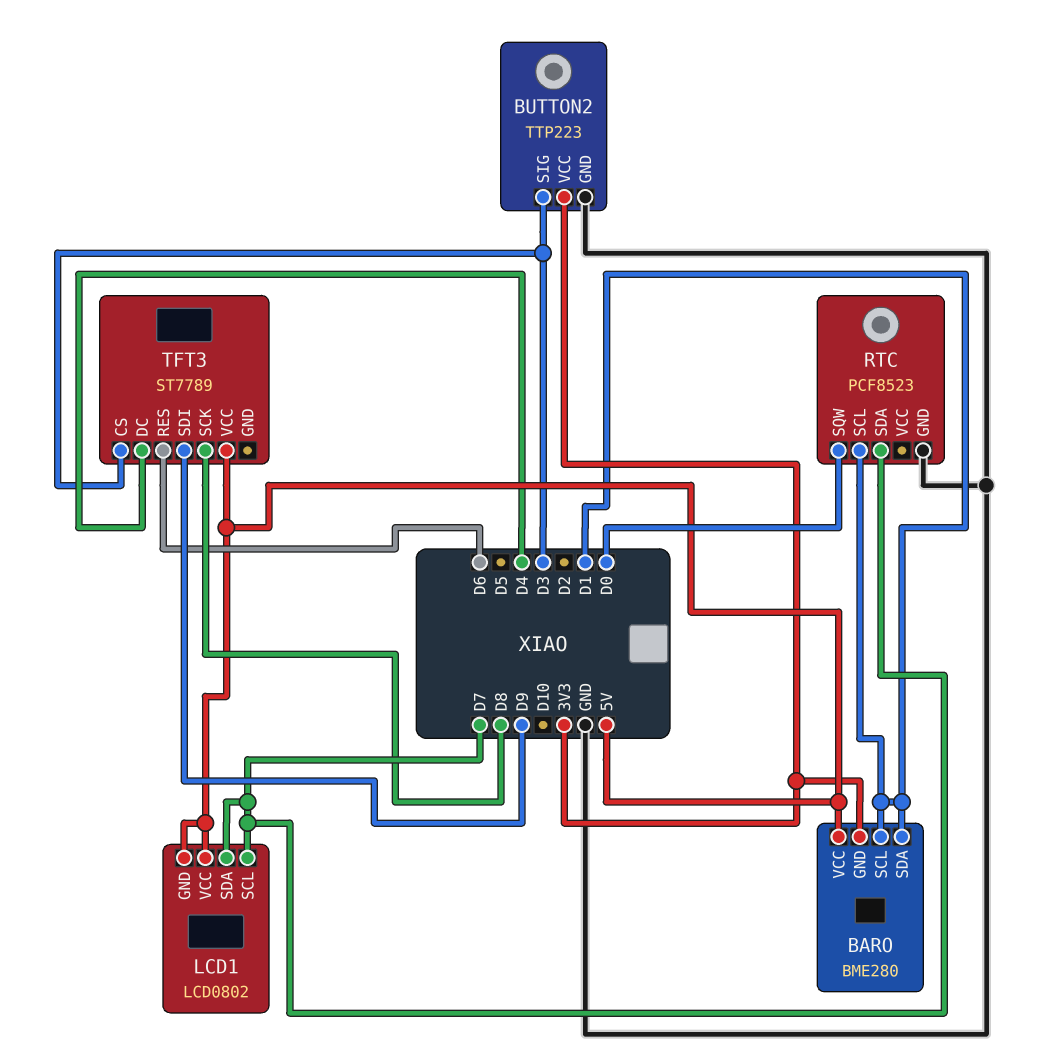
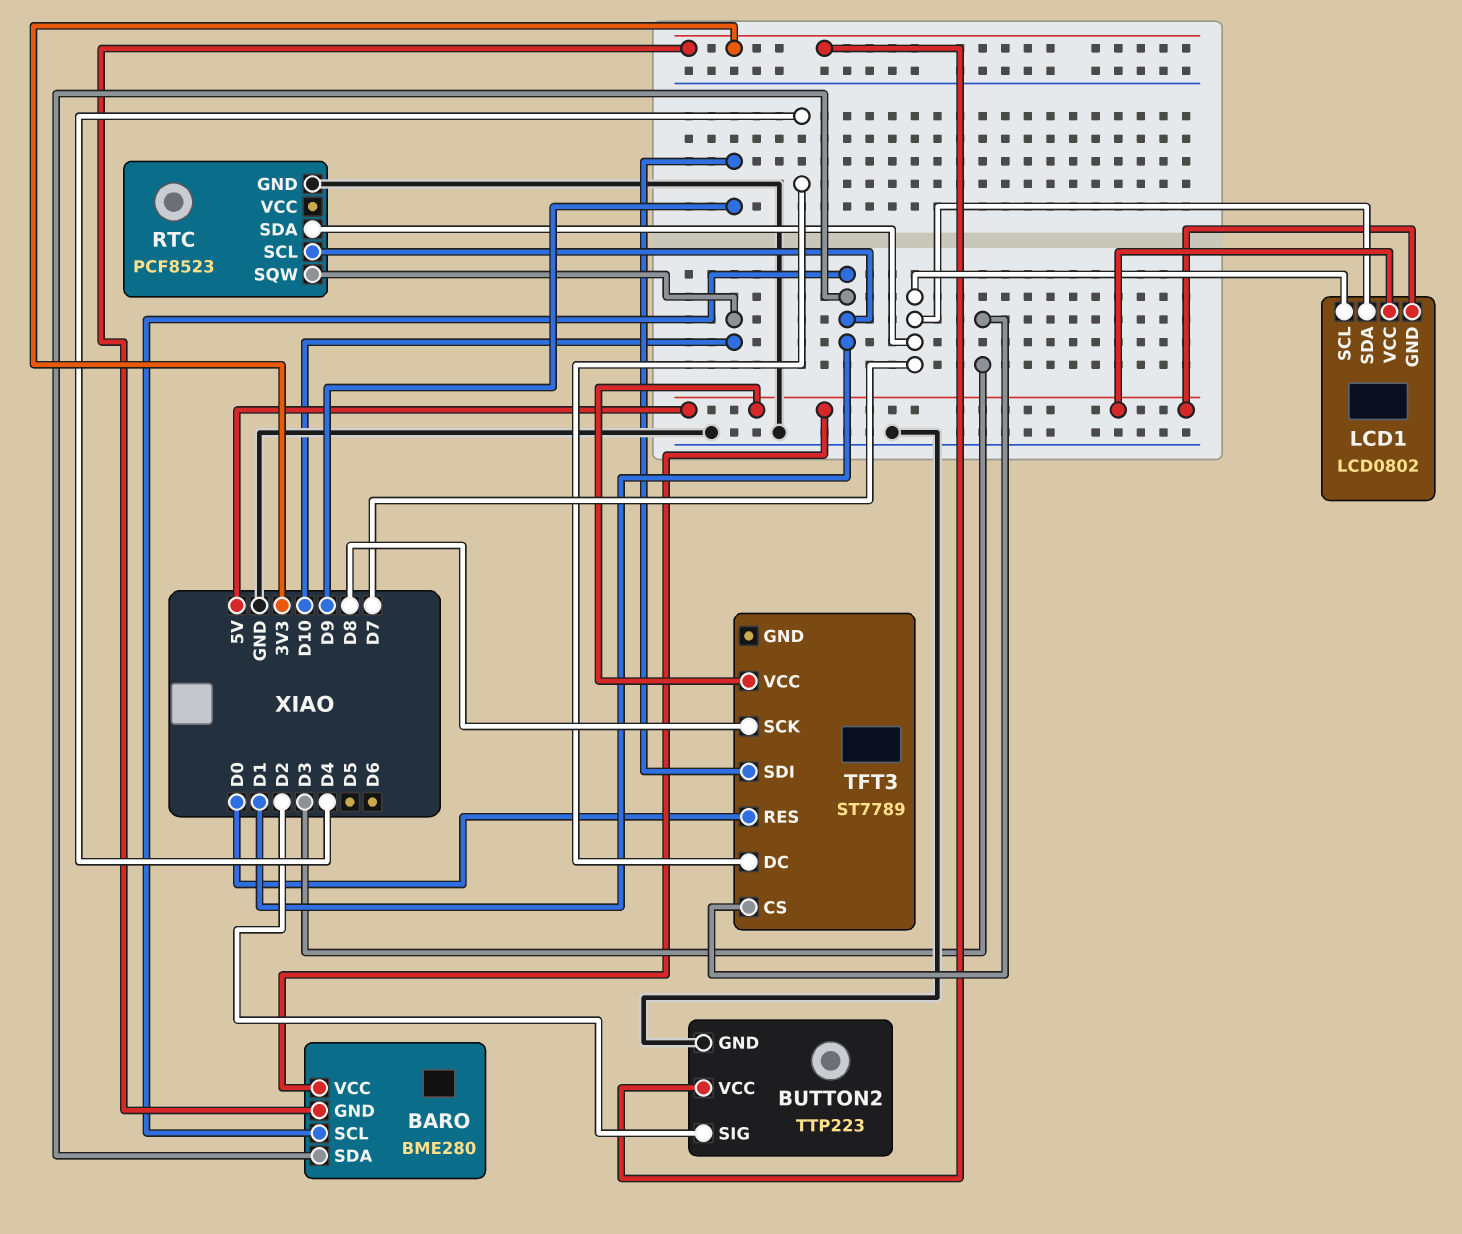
BUTTON2 pin SIG: D3 -> D2
RTC pin SQW: D0 -> D10
TFT3 pin RES: D6 -> D0

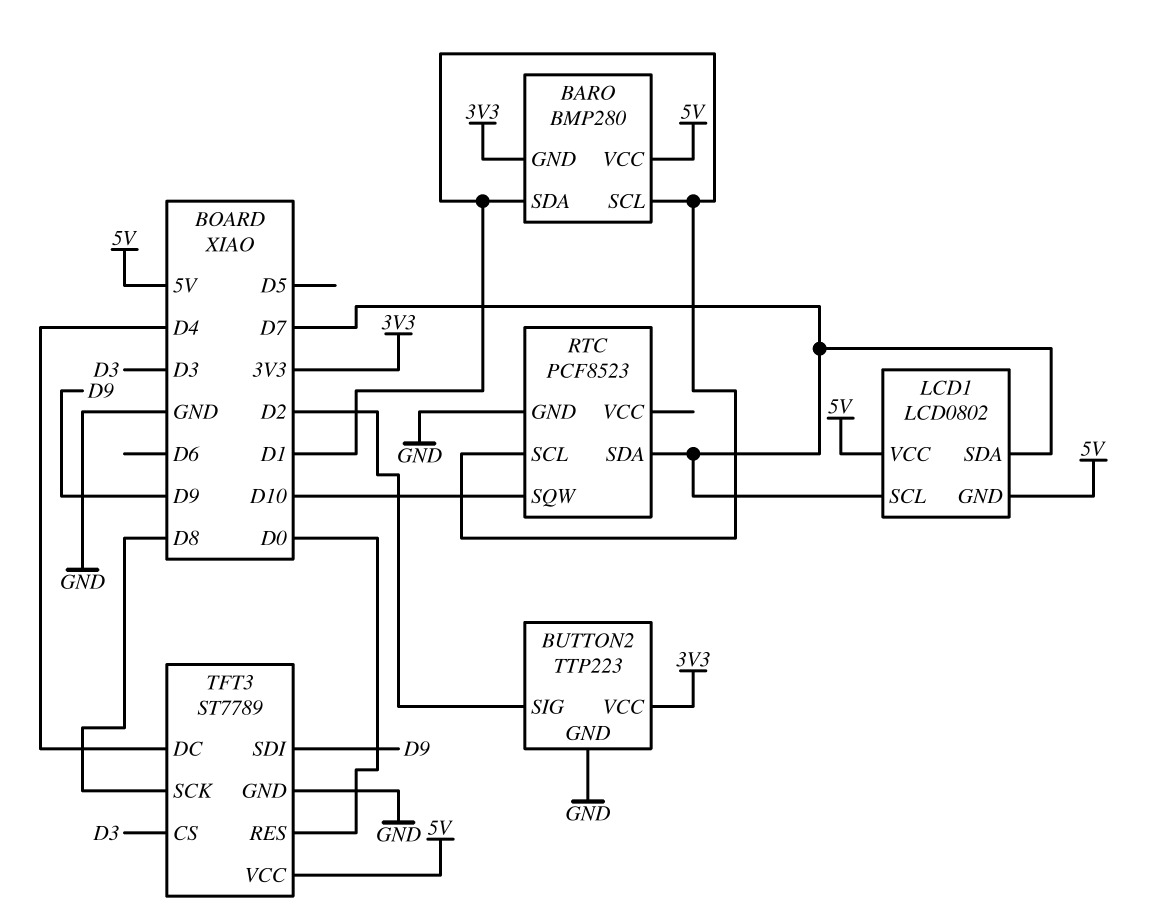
BARO: BME280 -> BMP280
TFT3 pin GND: none -> GND

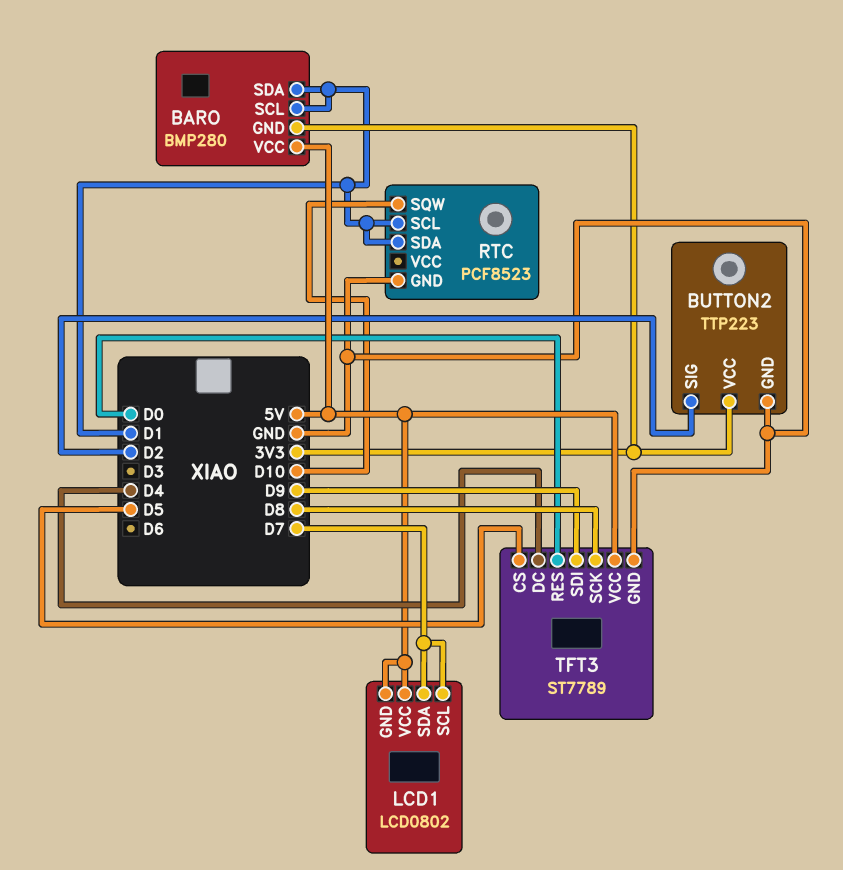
RTC pin SDA: D7 -> D1
TFT3 pin CS: D3 -> D5

